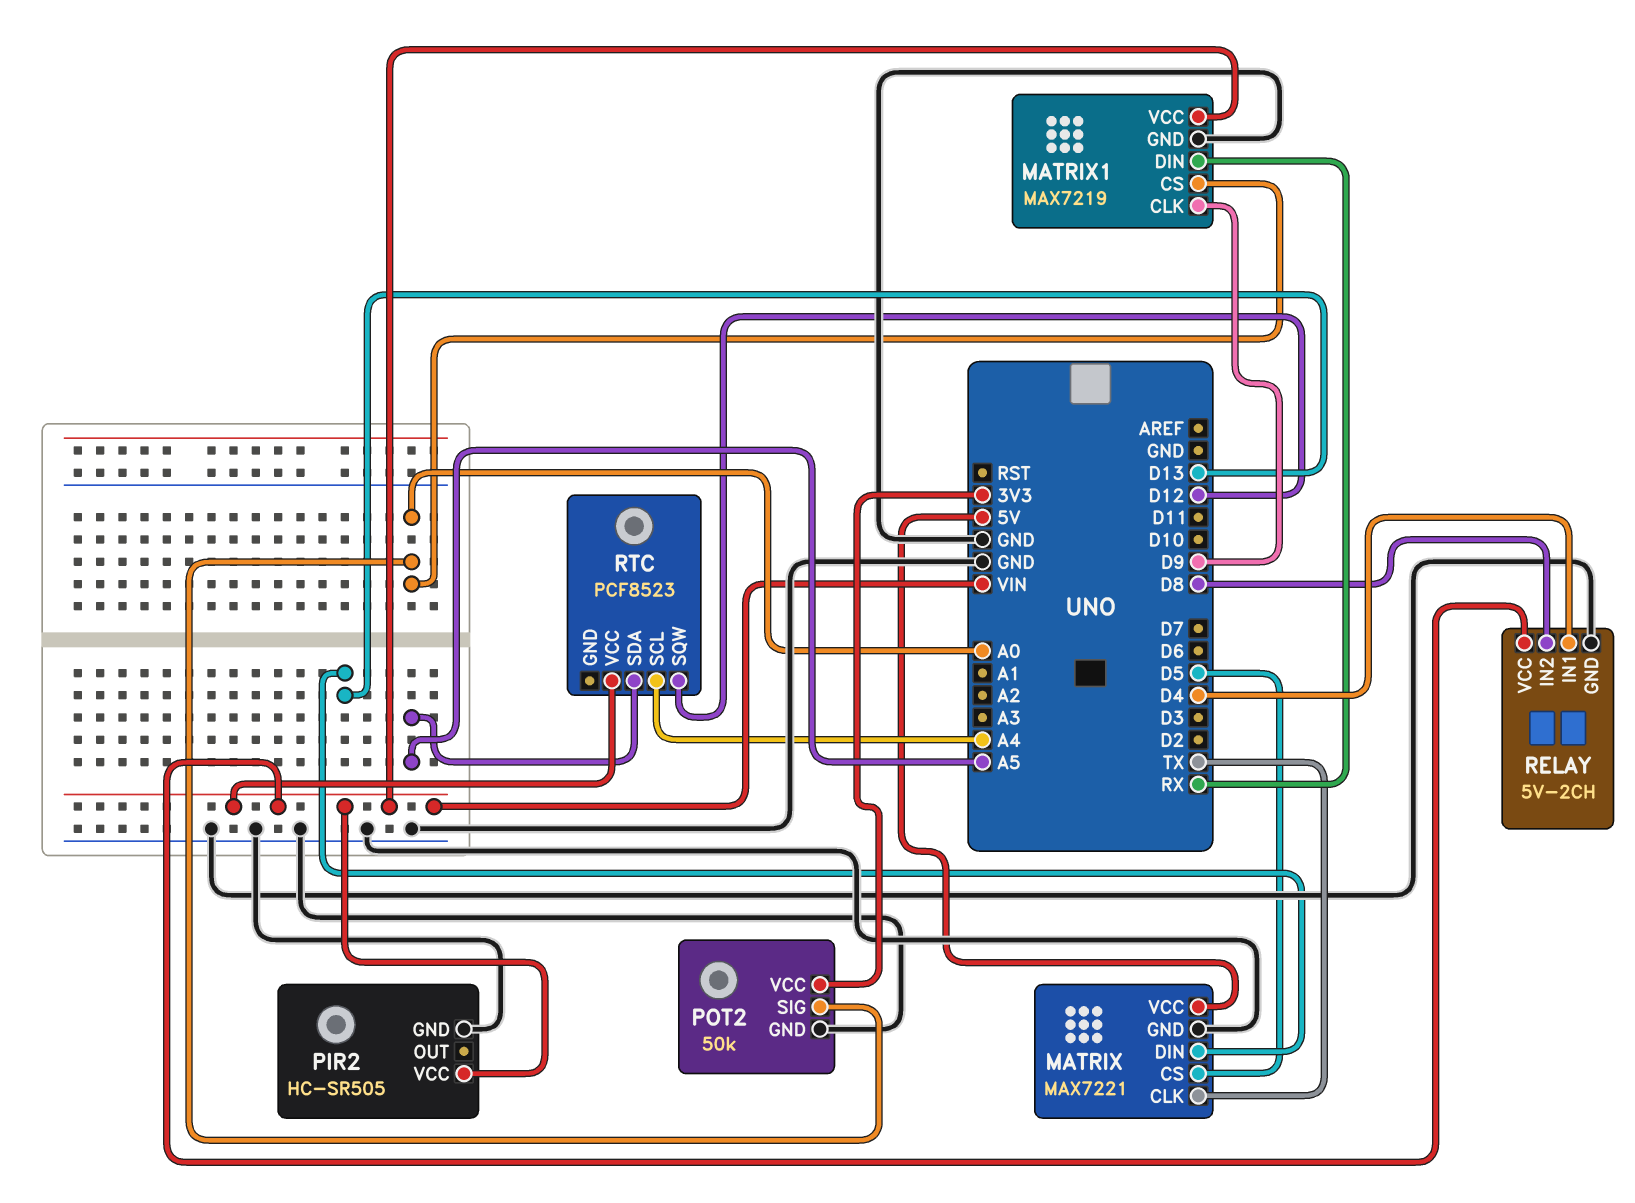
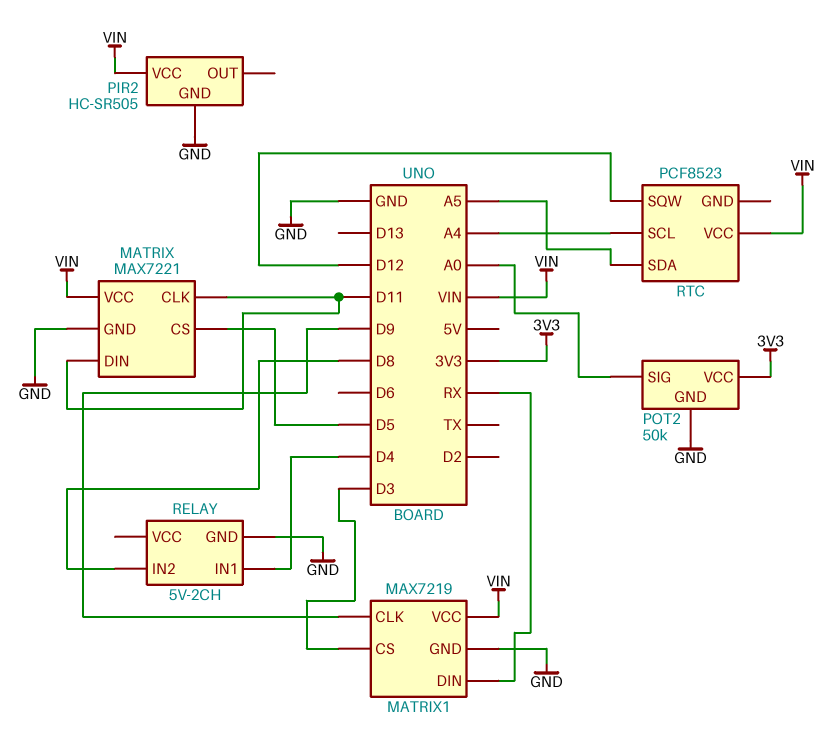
MATRIX pin CLK: TX -> D11
MATRIX pin DIN: D13 -> D11
MATRIX pin VCC: 5V -> VIN
MATRIX1 pin CS: A0 -> D3
RELAY pin VCC: VIN -> none

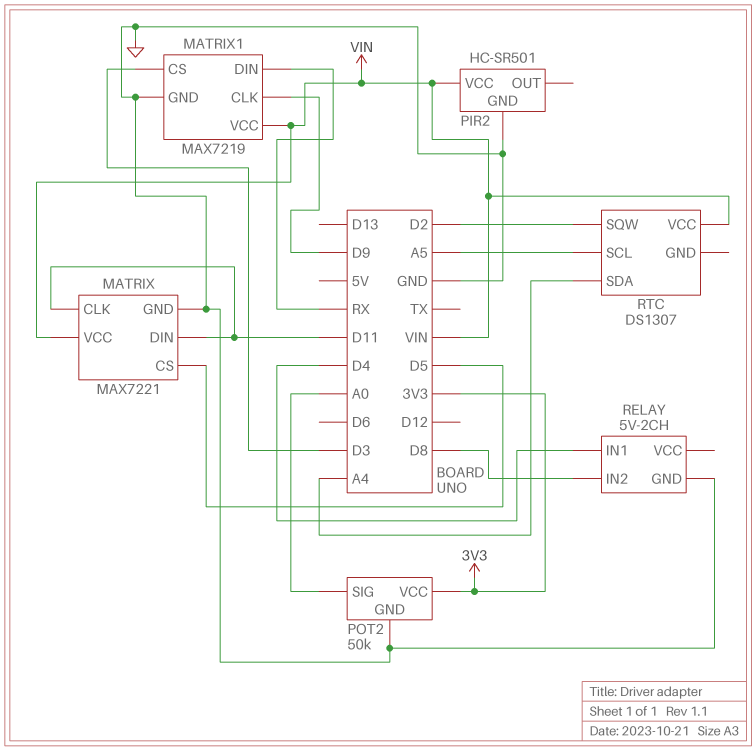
PIR2: HC-SR505 -> HC-SR501
RTC: PCF8523 -> DS1307
RTC pin SCL: A4 -> A5
RTC pin SDA: A5 -> A4
RTC pin SQW: D12 -> D2

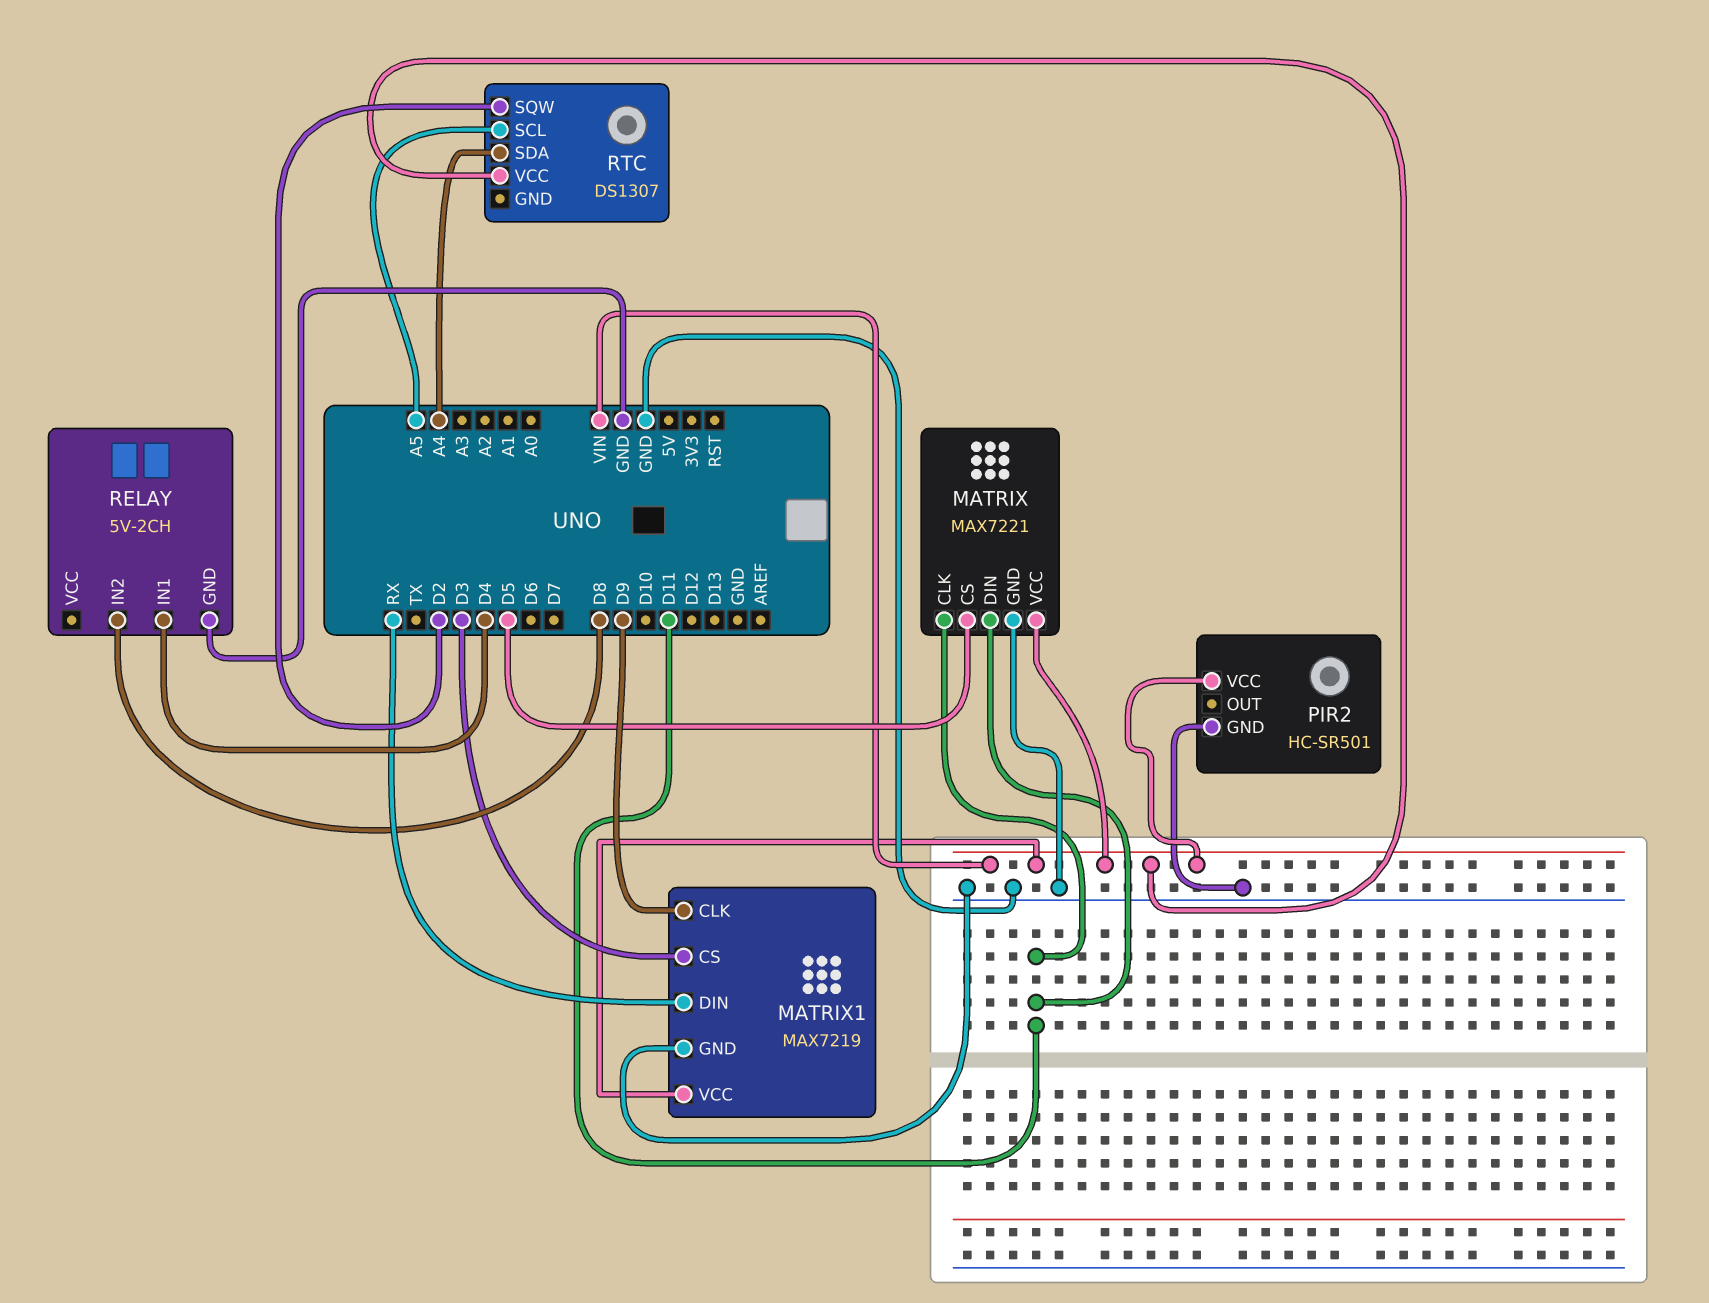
POT2: 50k -> none
POT2 pin GND: GND -> none
POT2 pin SIG: A0 -> none
POT2 pin VCC: 3V3 -> none

